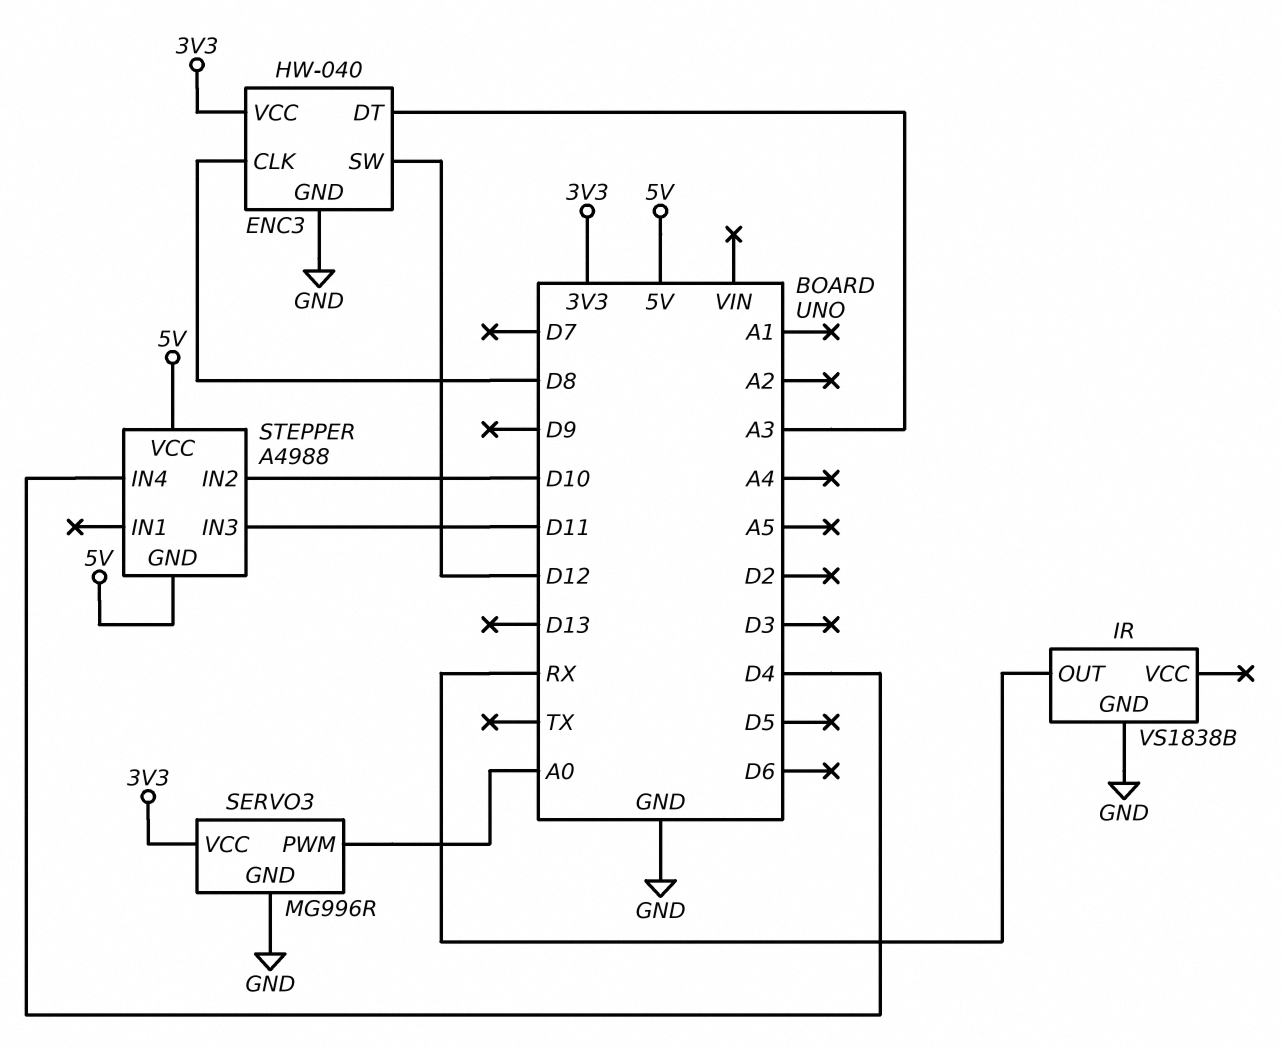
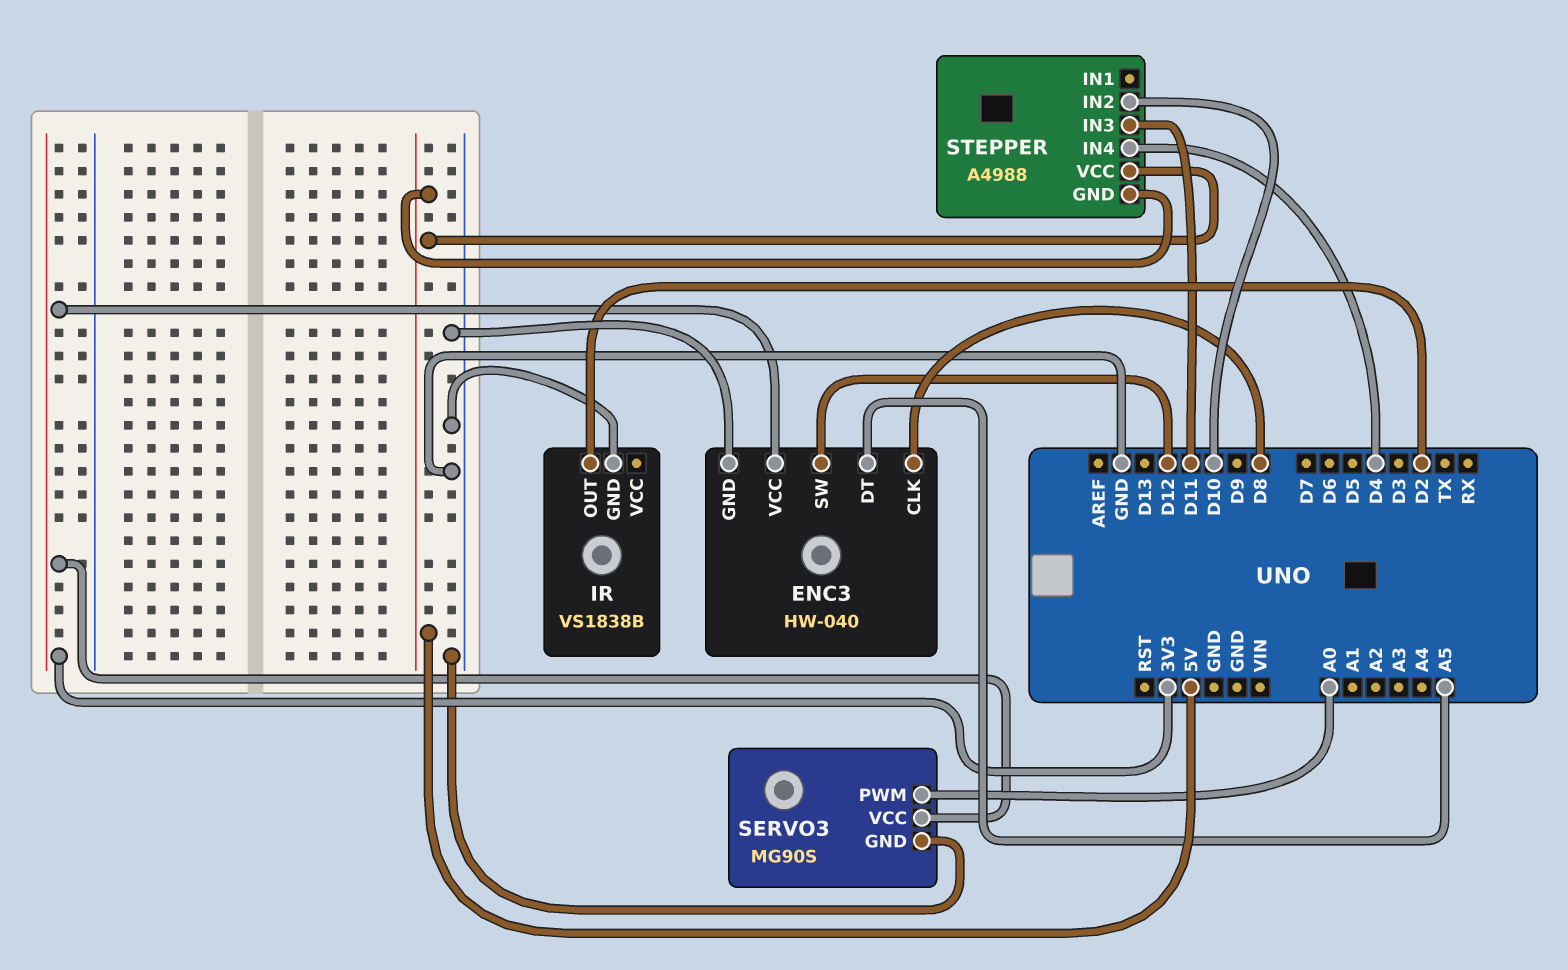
ENC3 pin DT: A3 -> A5
IR pin OUT: RX -> D2
SERVO3: MG996R -> MG90S

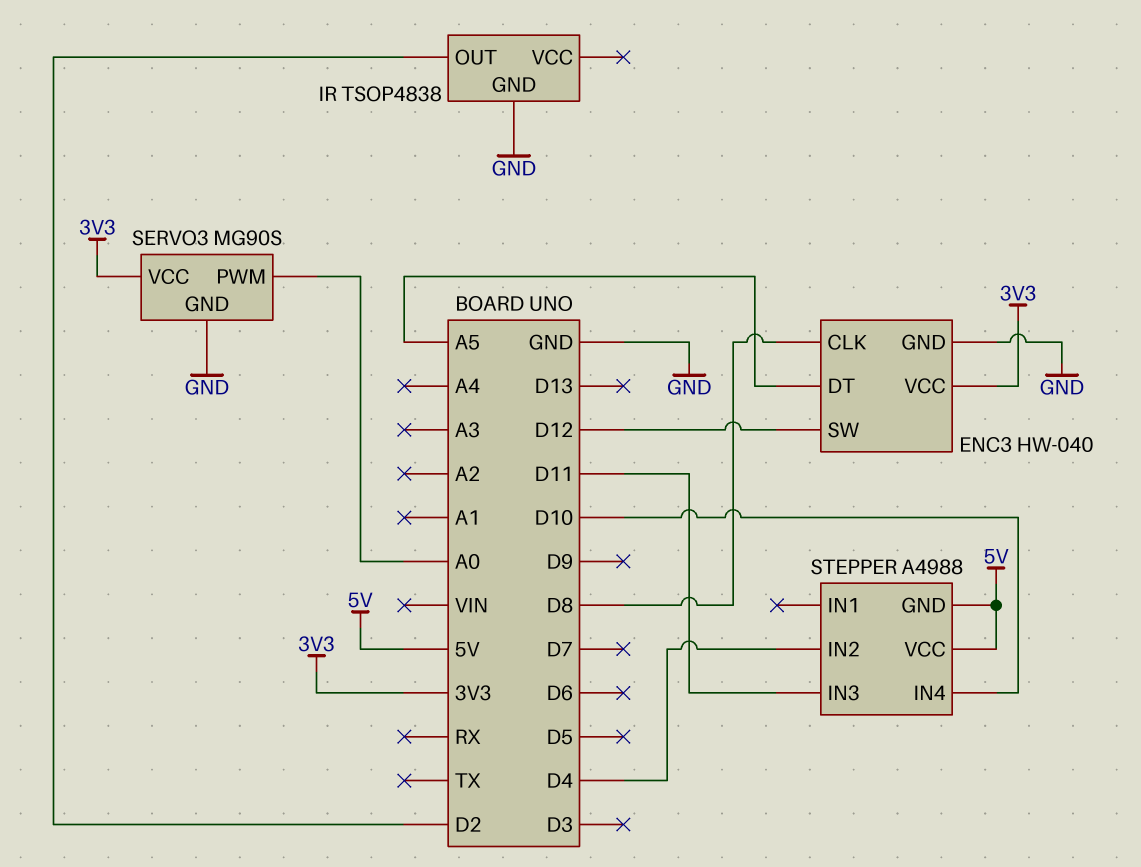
IR: VS1838B -> TSOP4838
STEPPER pin IN2: D10 -> D4
STEPPER pin IN4: D4 -> D10

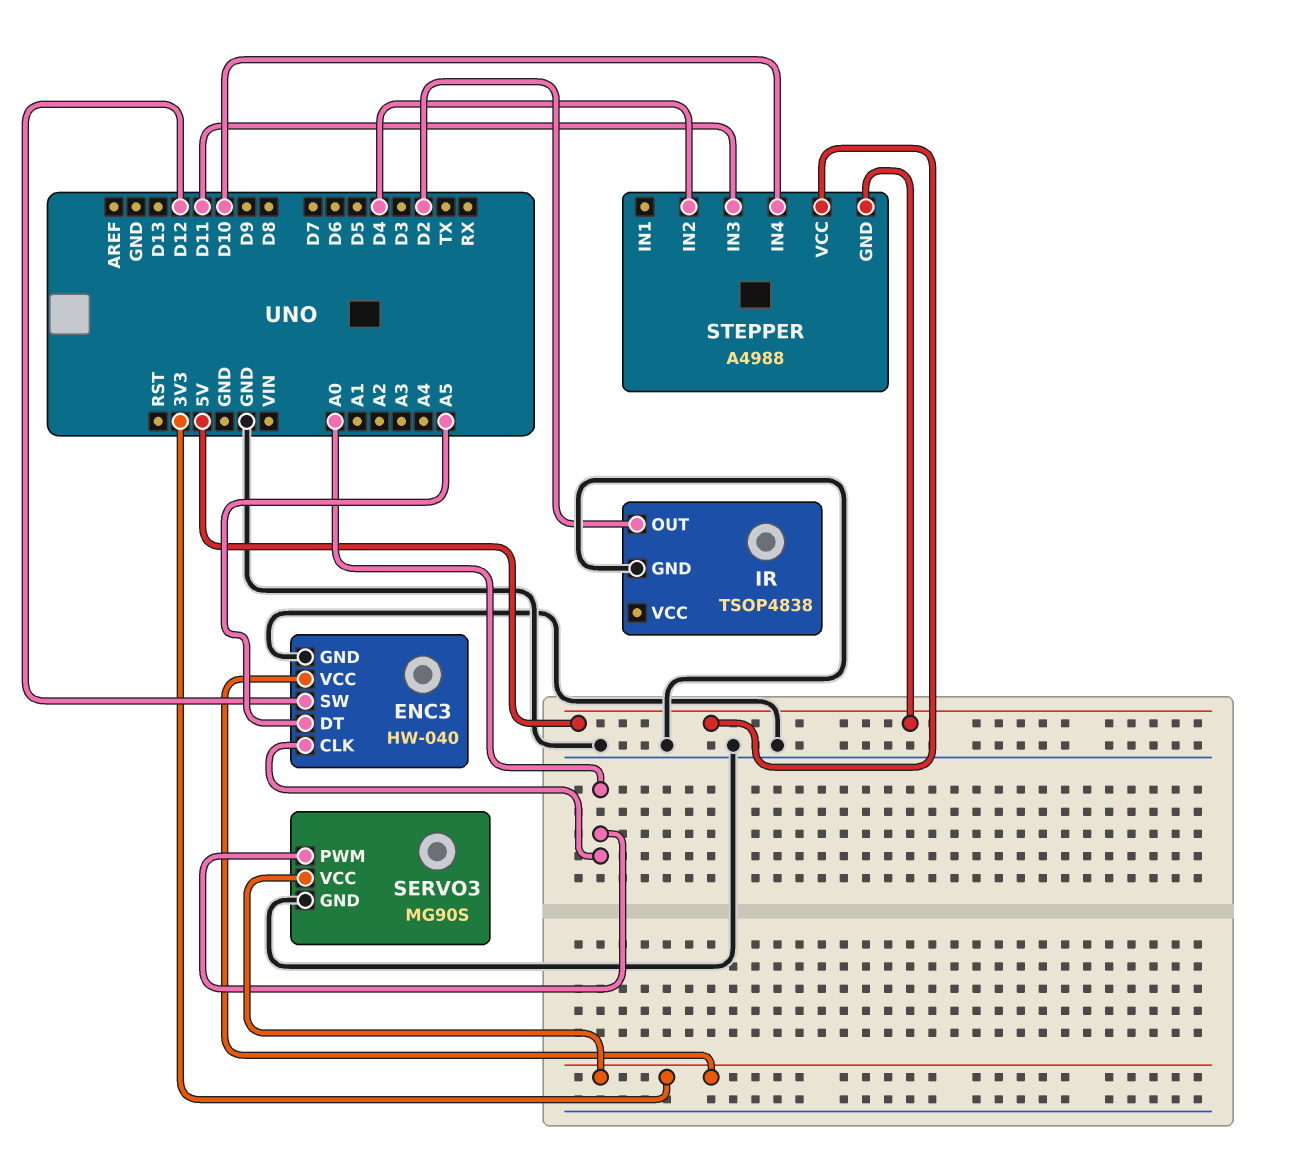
ENC3 pin CLK: D8 -> A0

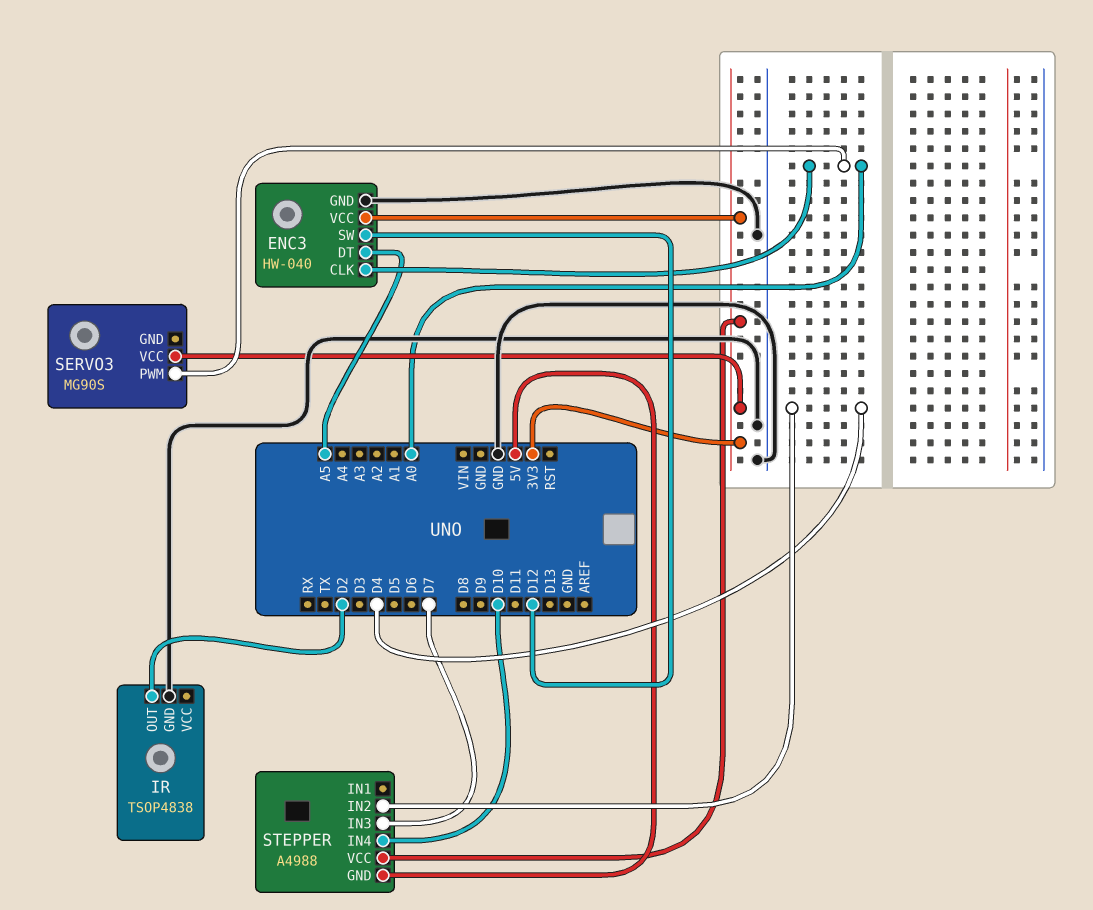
SERVO3 pin GND: GND -> none
STEPPER pin IN3: D11 -> D7
STEPPER pin VCC: 5V -> 3V3

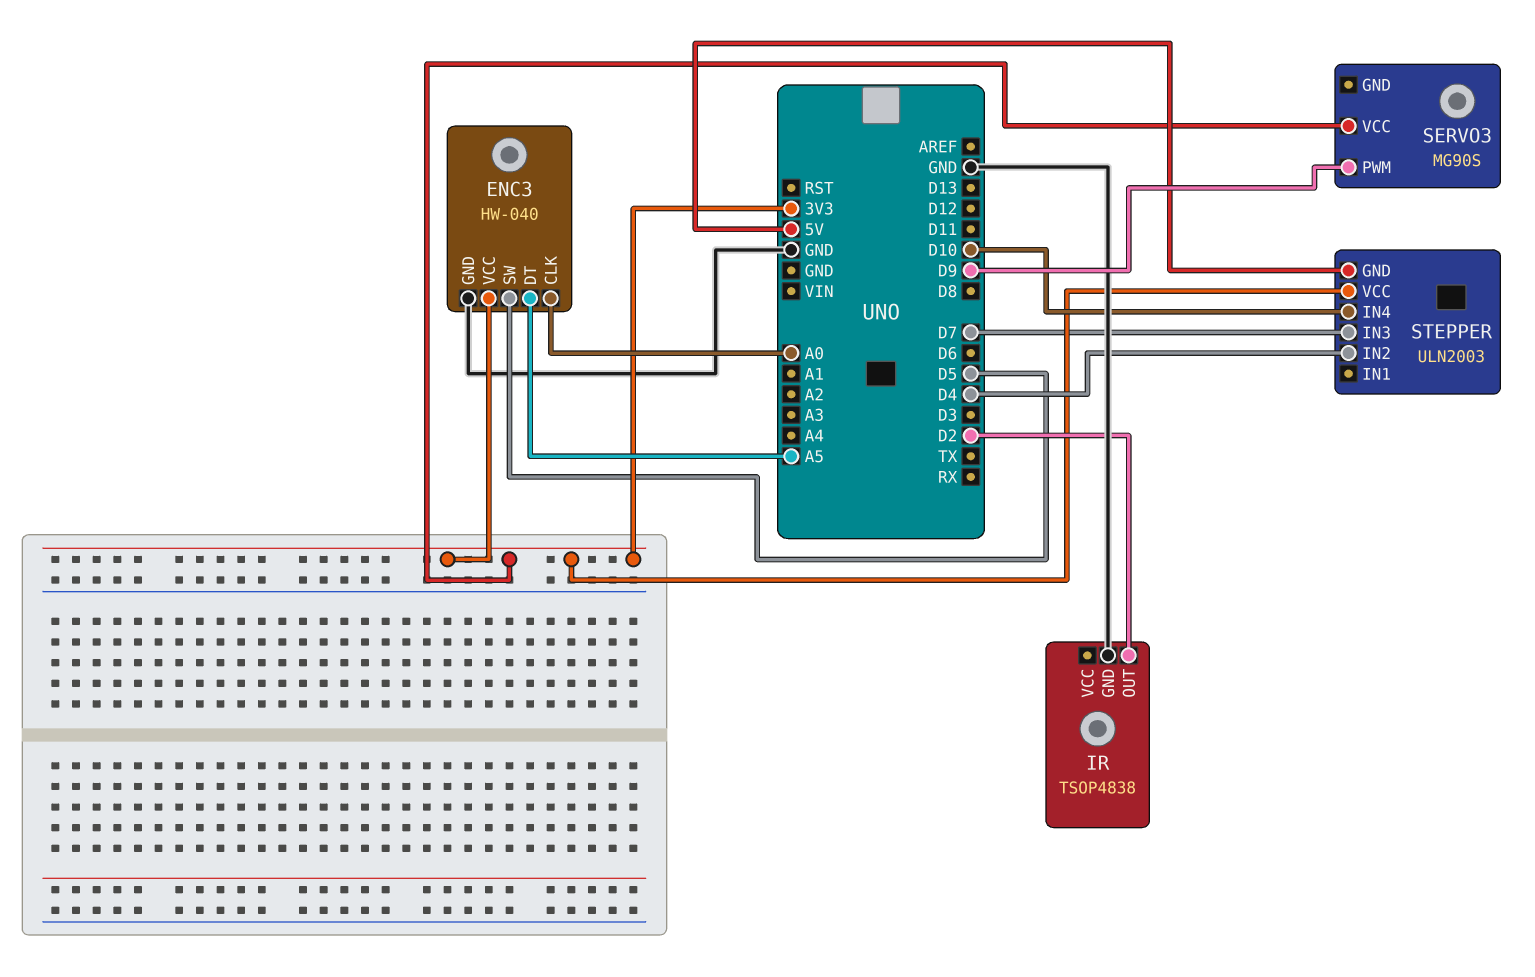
ENC3 pin SW: D12 -> D5
SERVO3 pin PWM: A0 -> D9
STEPPER: A4988 -> ULN2003

